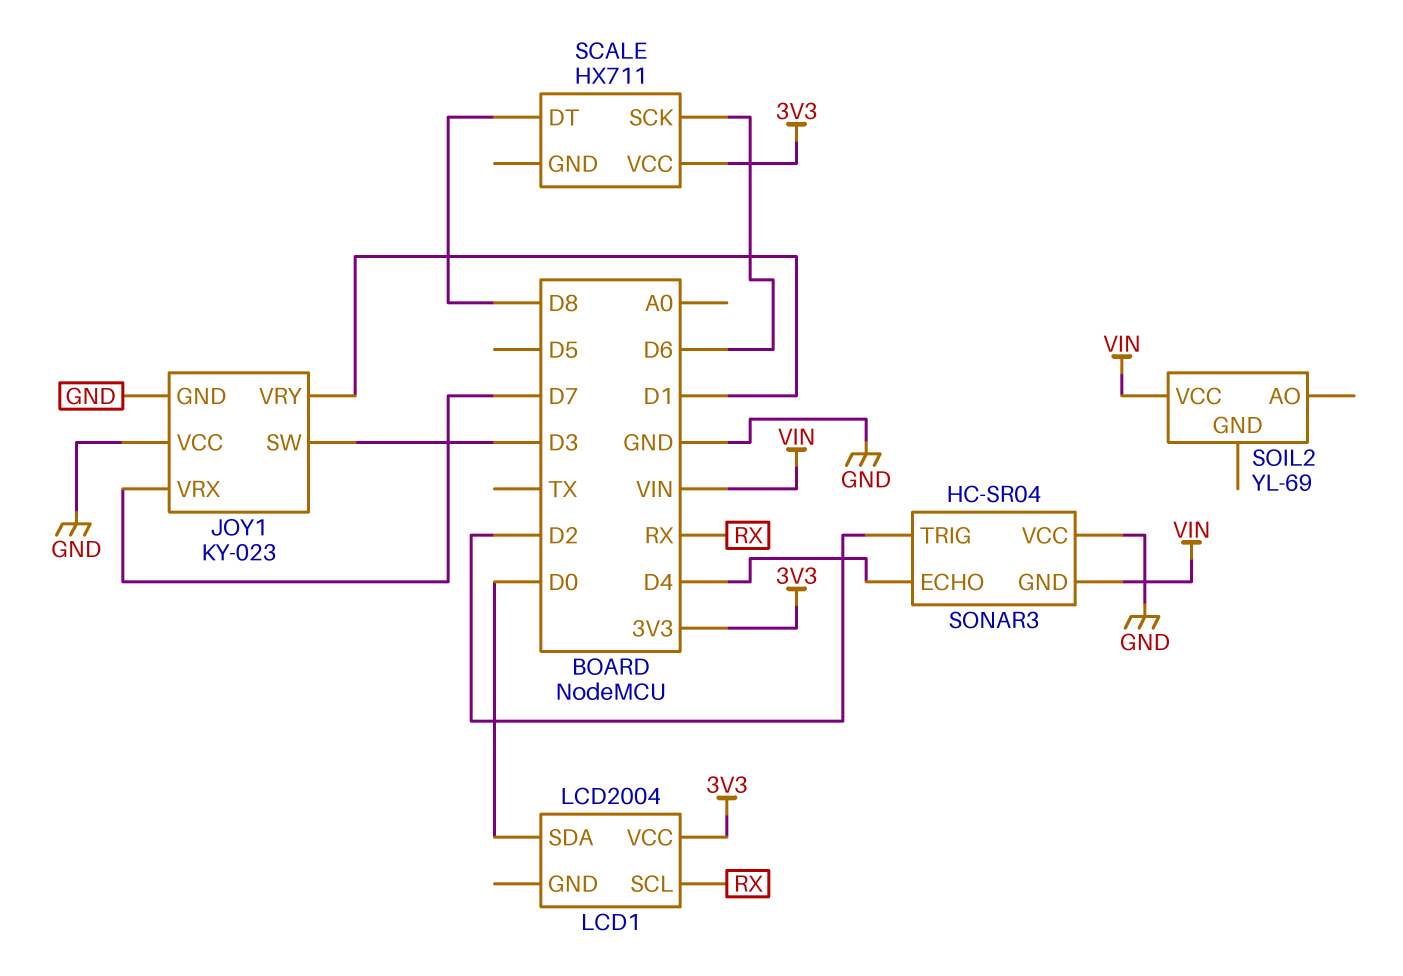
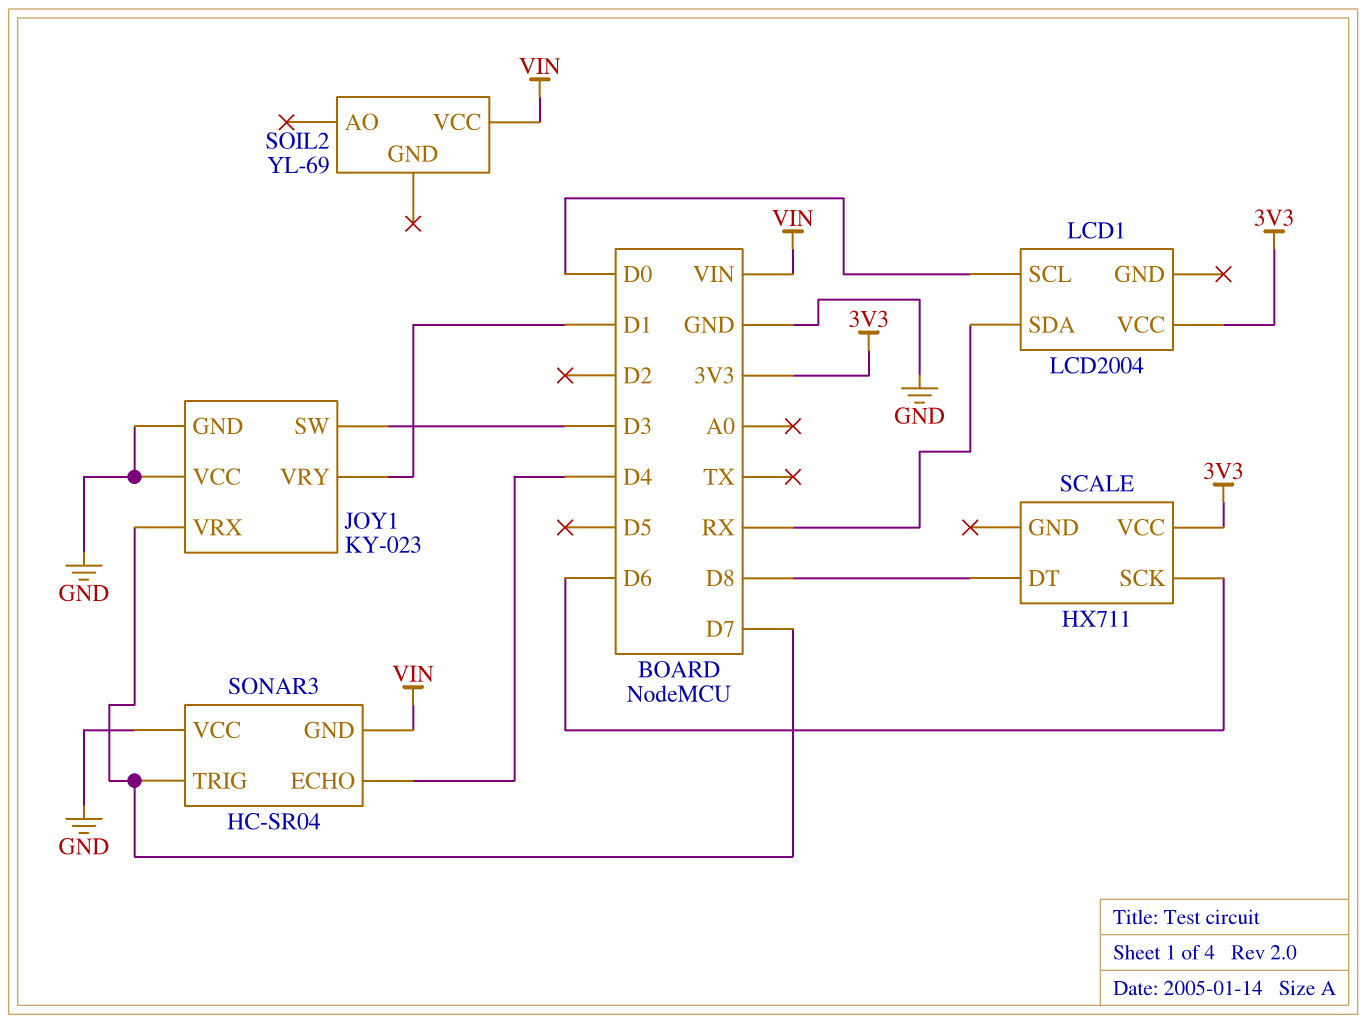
LCD1 pin SCL: RX -> D0
LCD1 pin SDA: D0 -> RX
SONAR3 pin TRIG: D2 -> D7

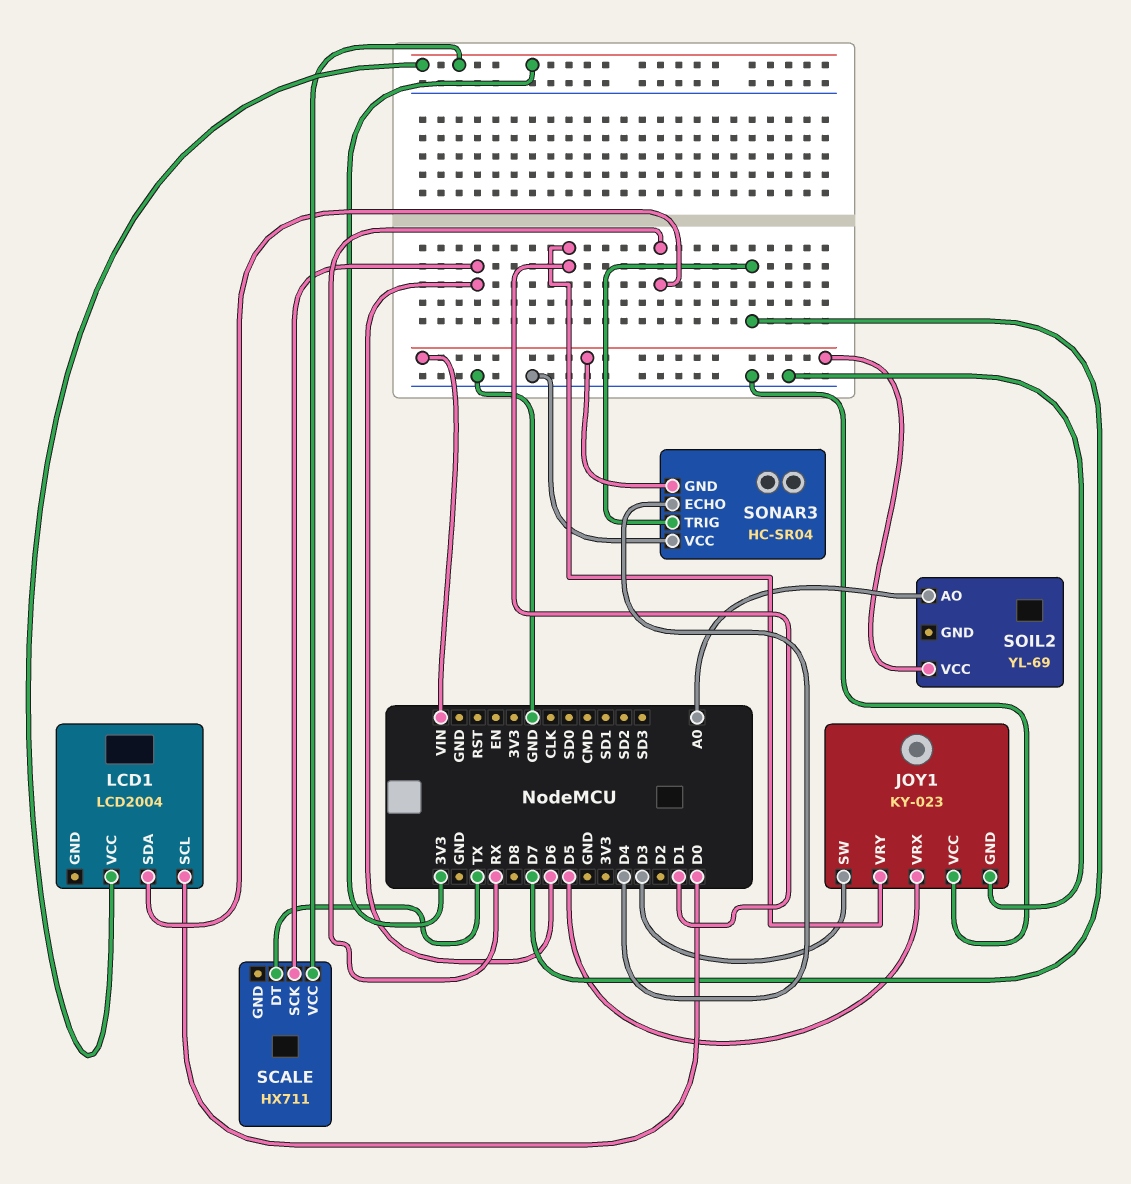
JOY1 pin VRX: D7 -> D5
SCALE pin DT: D8 -> TX
SOIL2 pin AO: none -> A0

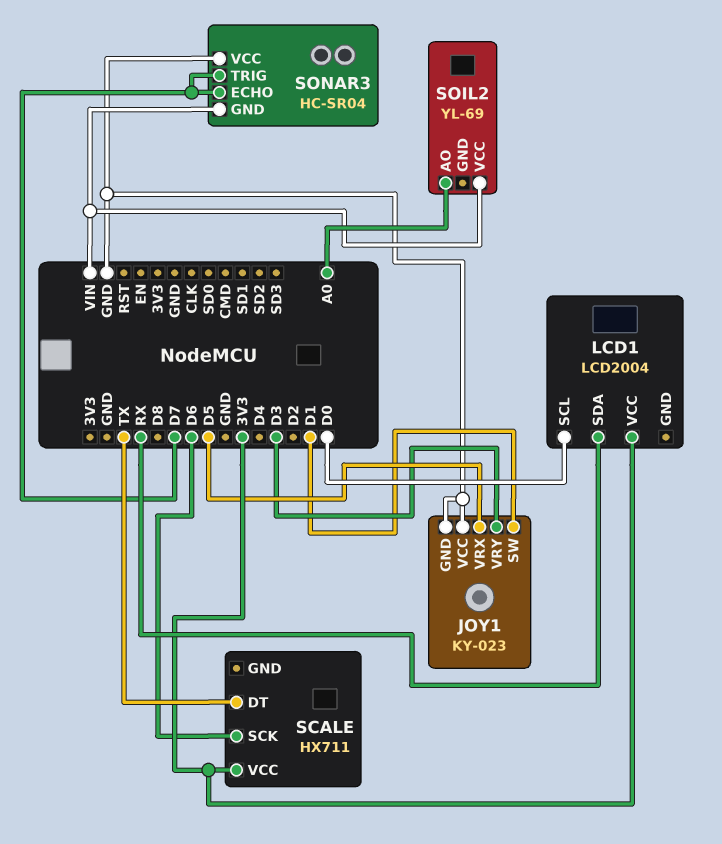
JOY1 pin SW: D3 -> D1
JOY1 pin VRY: D1 -> D3
SONAR3 pin ECHO: D4 -> D7

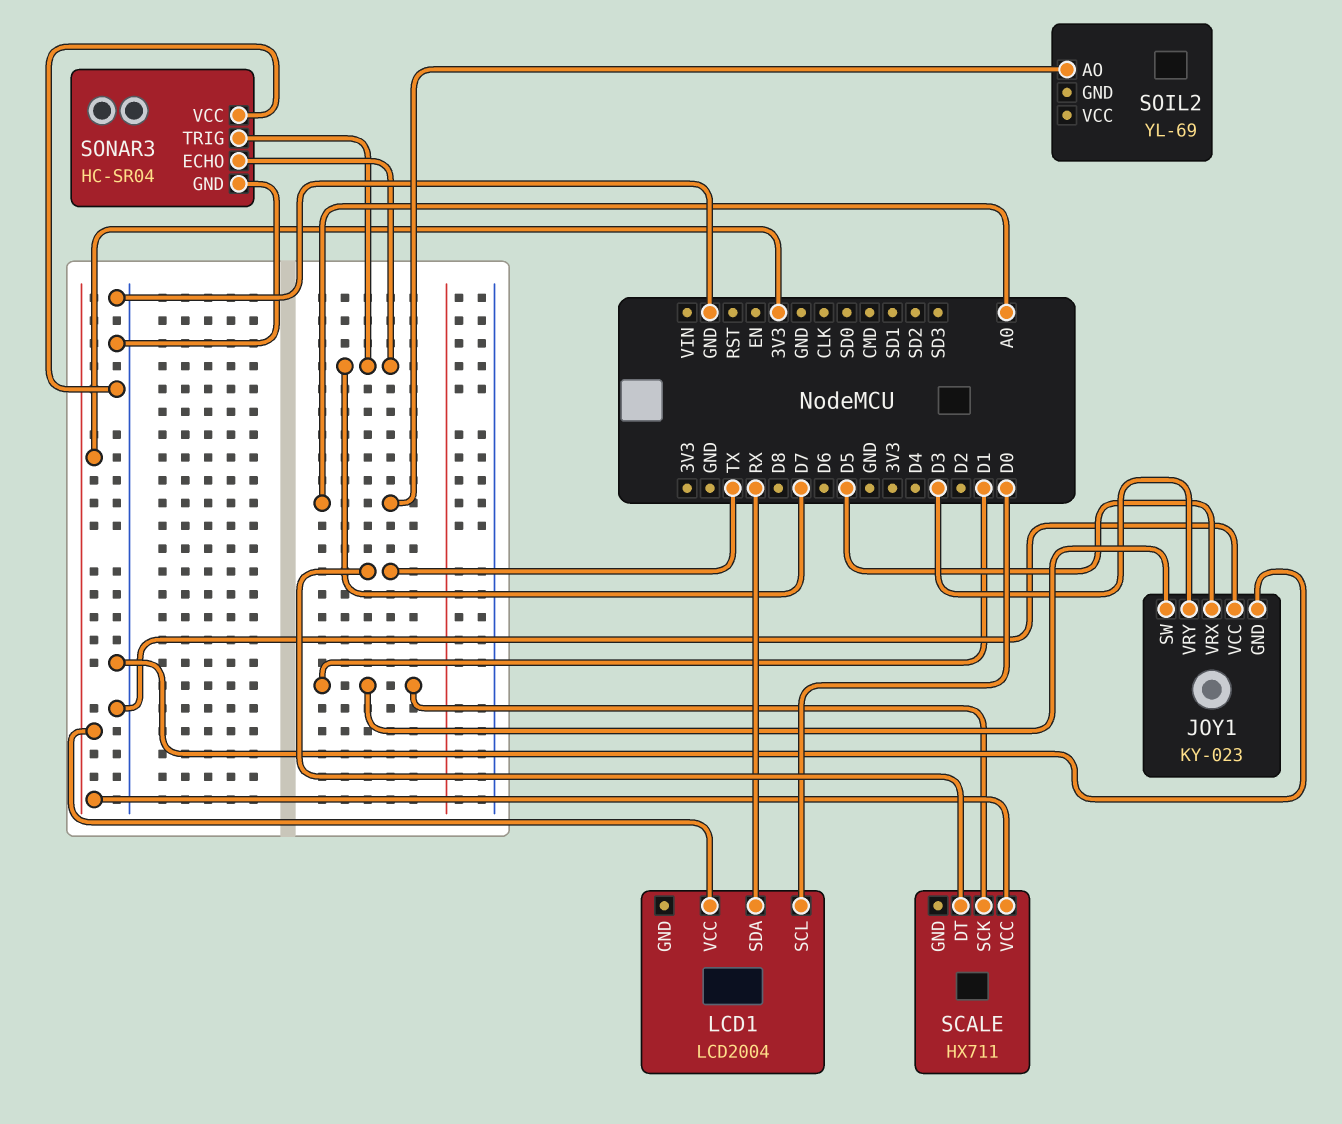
SCALE pin SCK: D6 -> D1
SOIL2 pin VCC: VIN -> none
SONAR3 pin GND: VIN -> GND

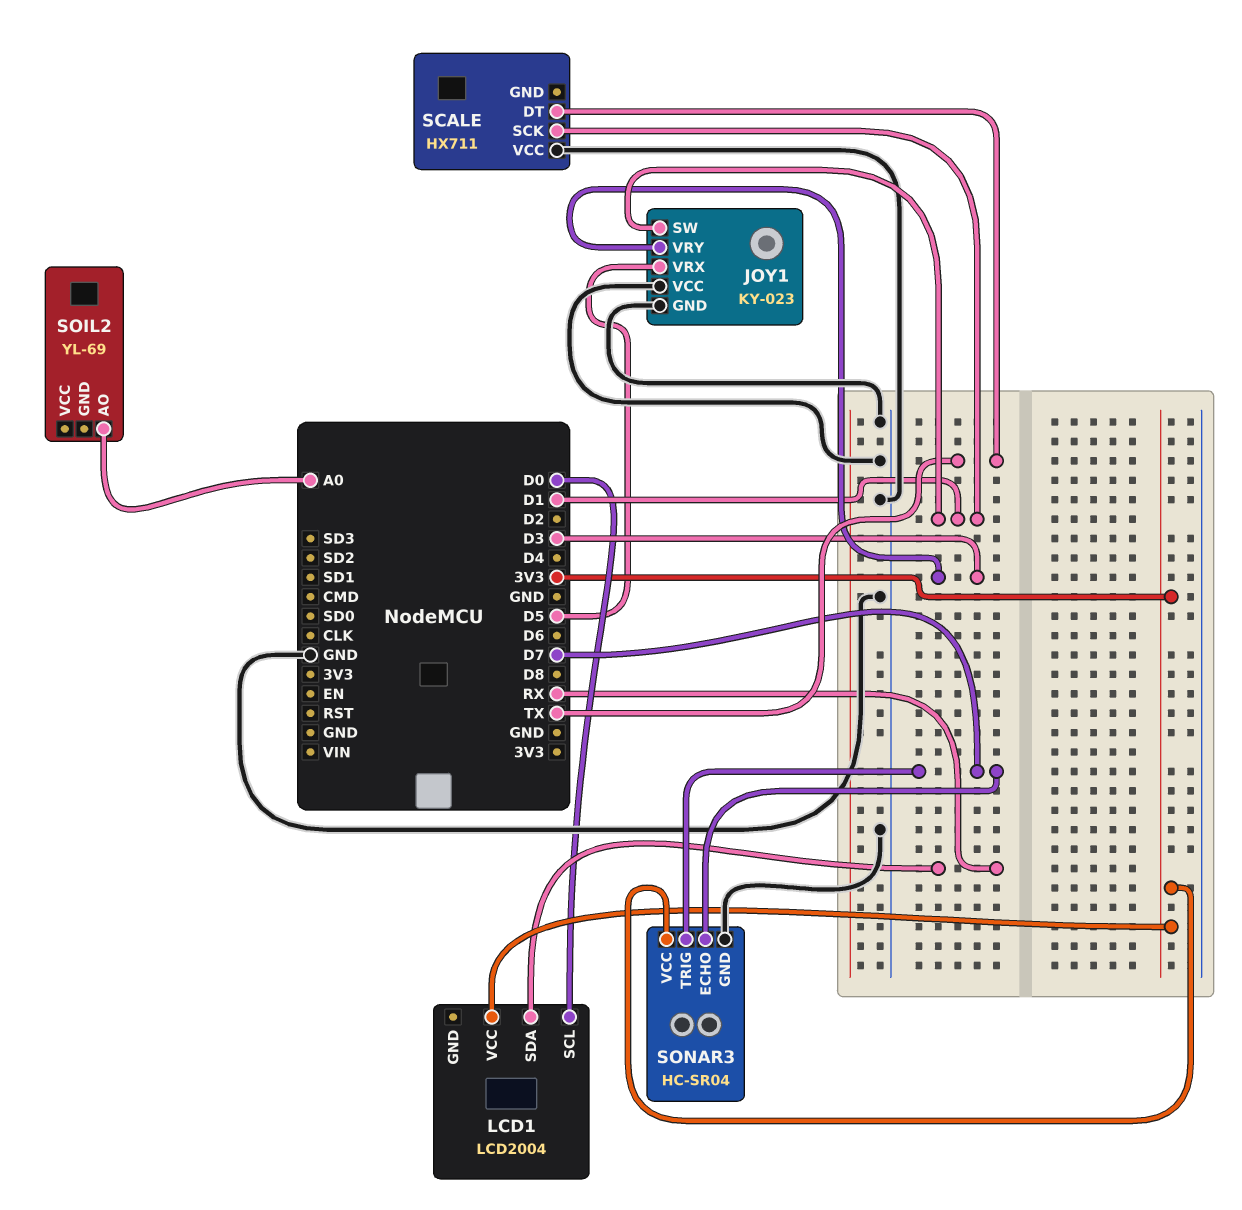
SCALE pin VCC: 3V3 -> GND
SONAR3 pin VCC: GND -> 3V3

